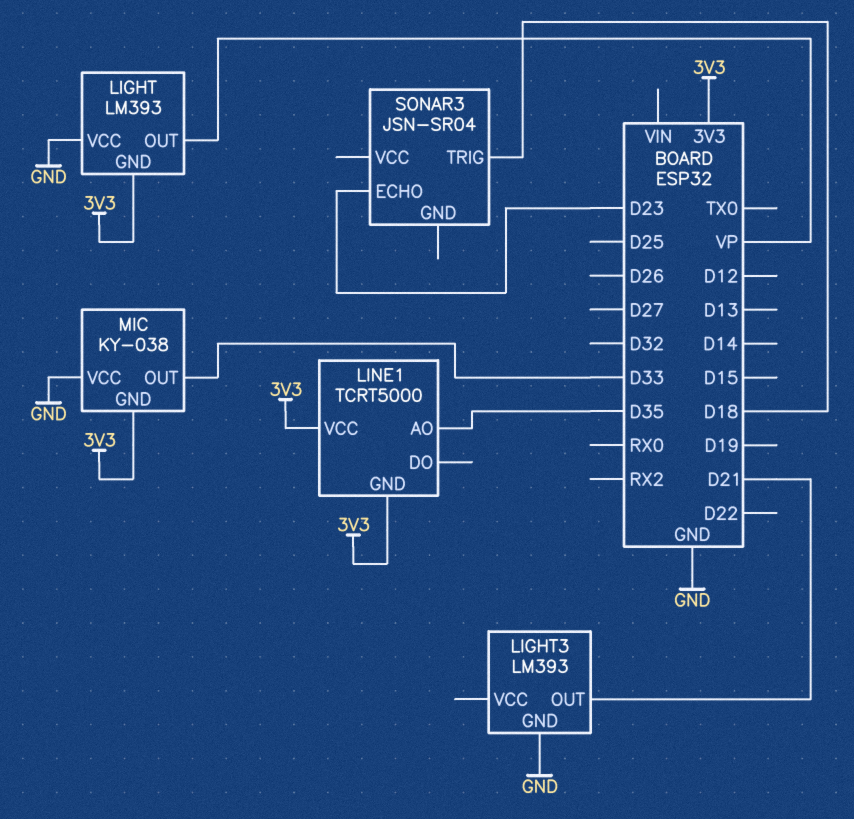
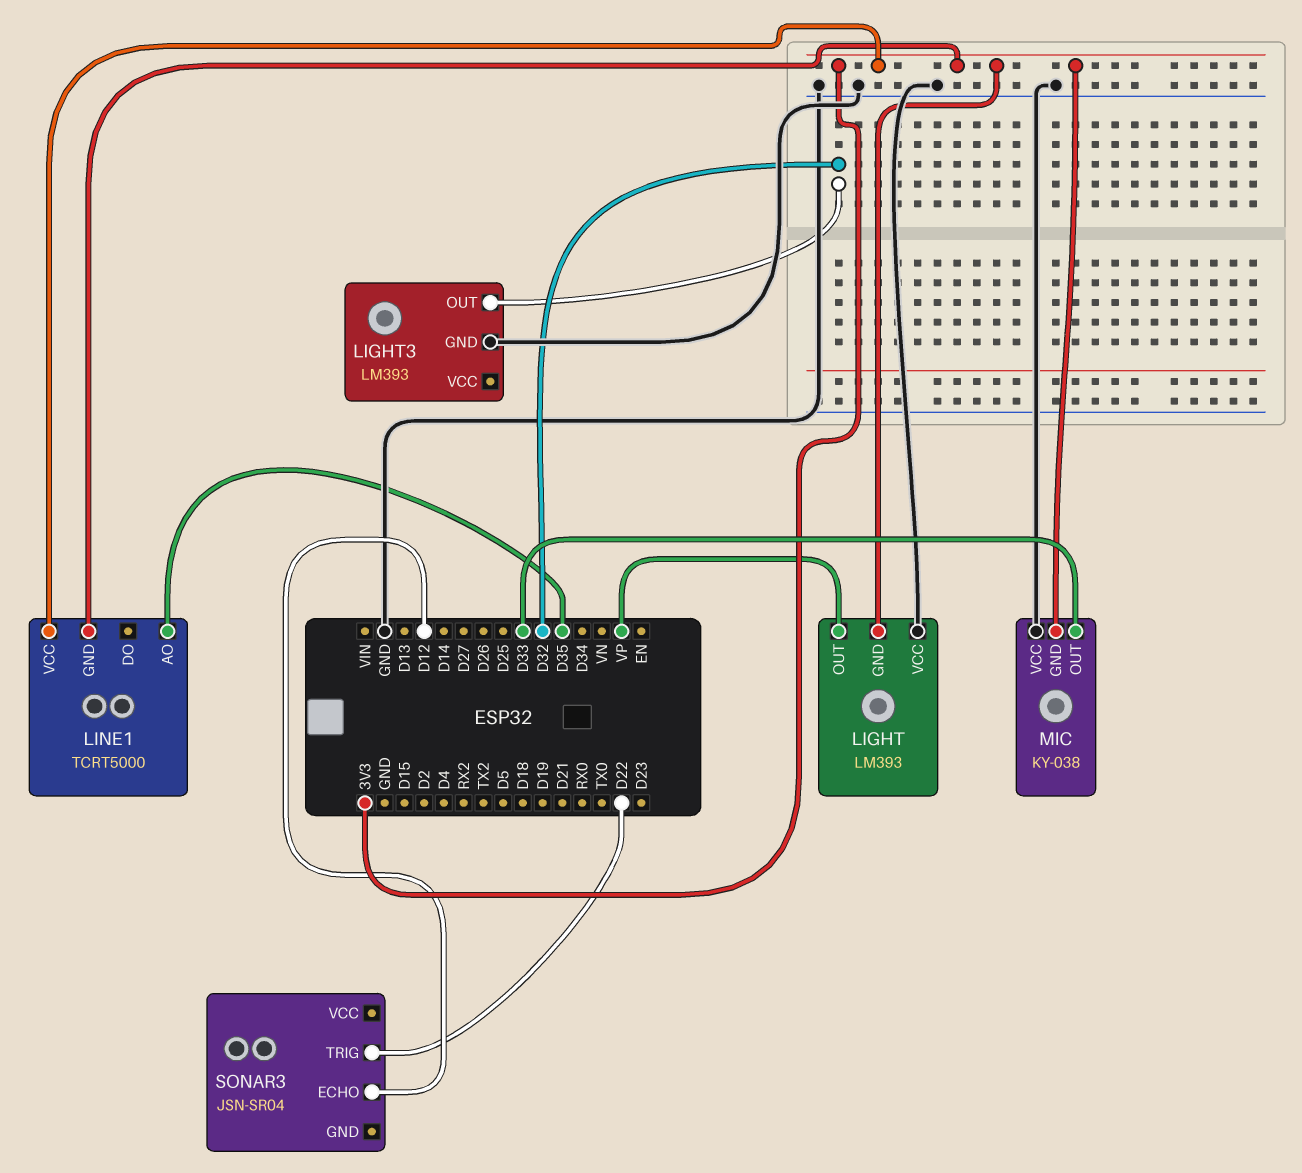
LIGHT3 pin OUT: D21 -> D32
SONAR3 pin ECHO: D23 -> D12
SONAR3 pin TRIG: D18 -> D22

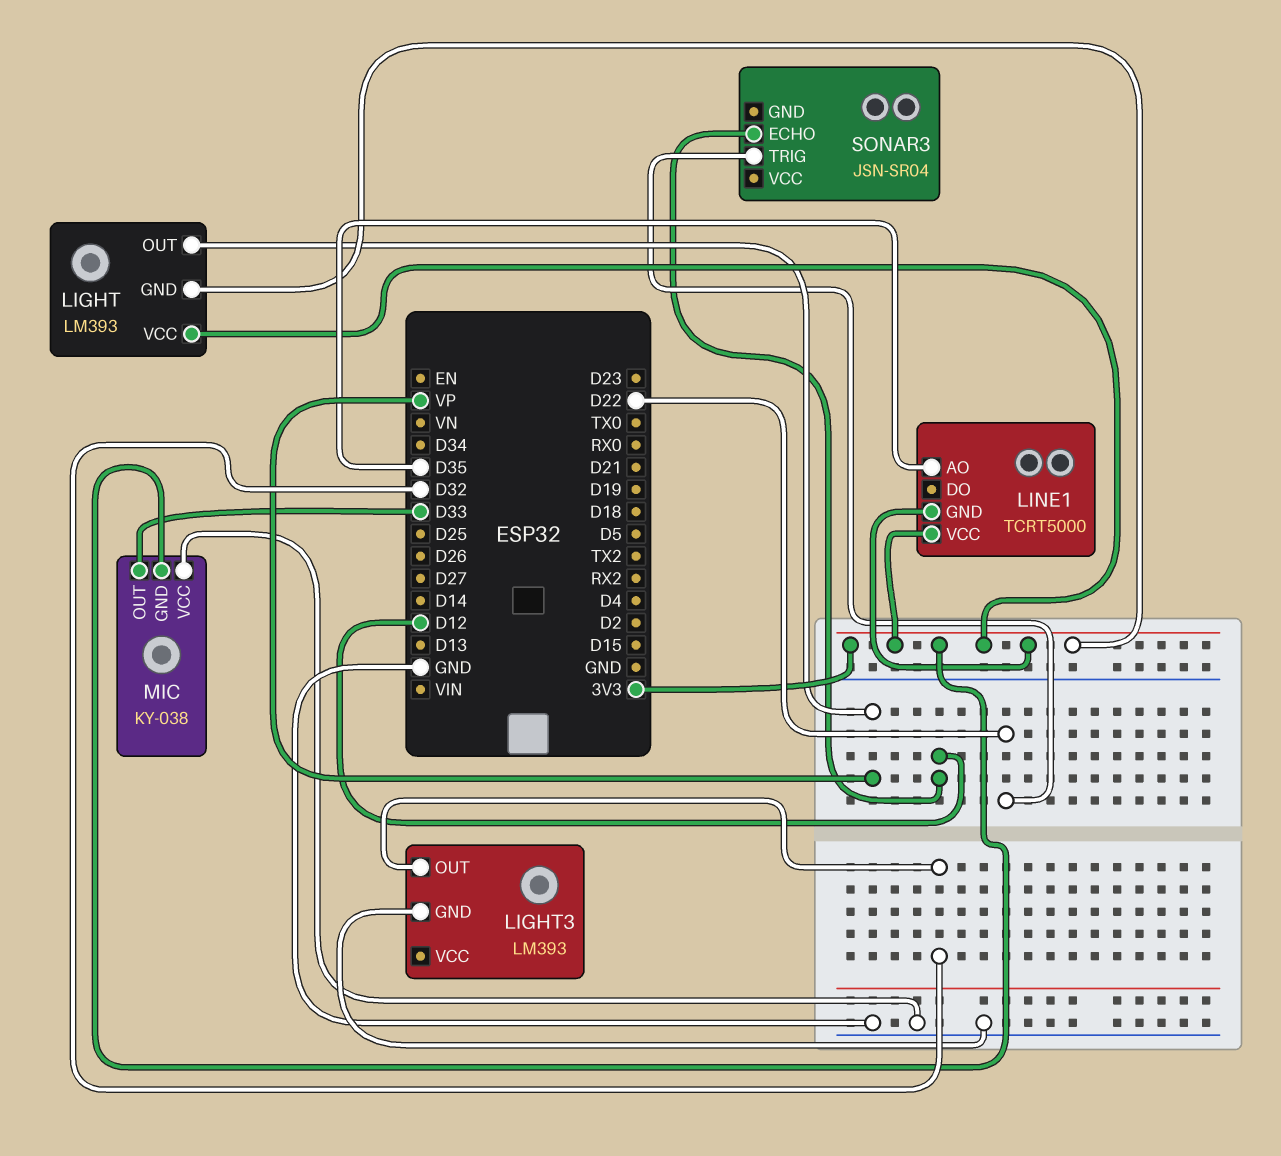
LIGHT pin VCC: GND -> 3V3

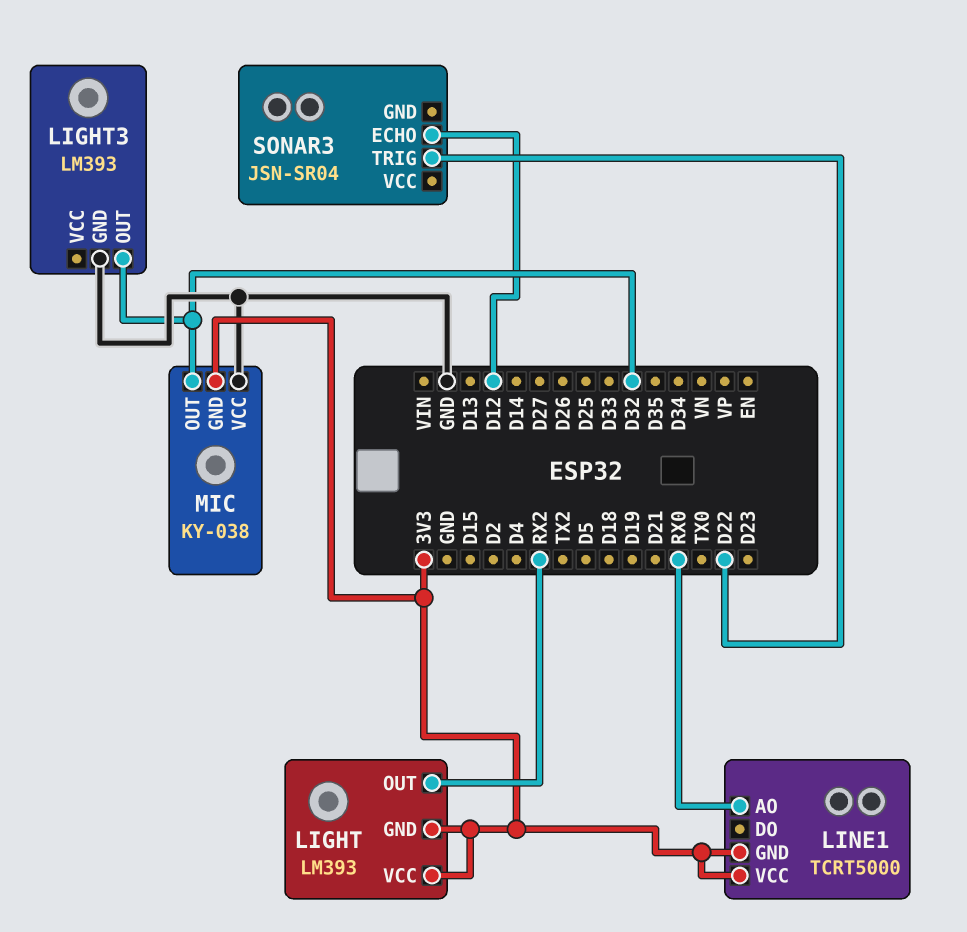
LIGHT pin OUT: VP -> RX2
LINE1 pin AO: D35 -> RX0
MIC pin OUT: D33 -> D32

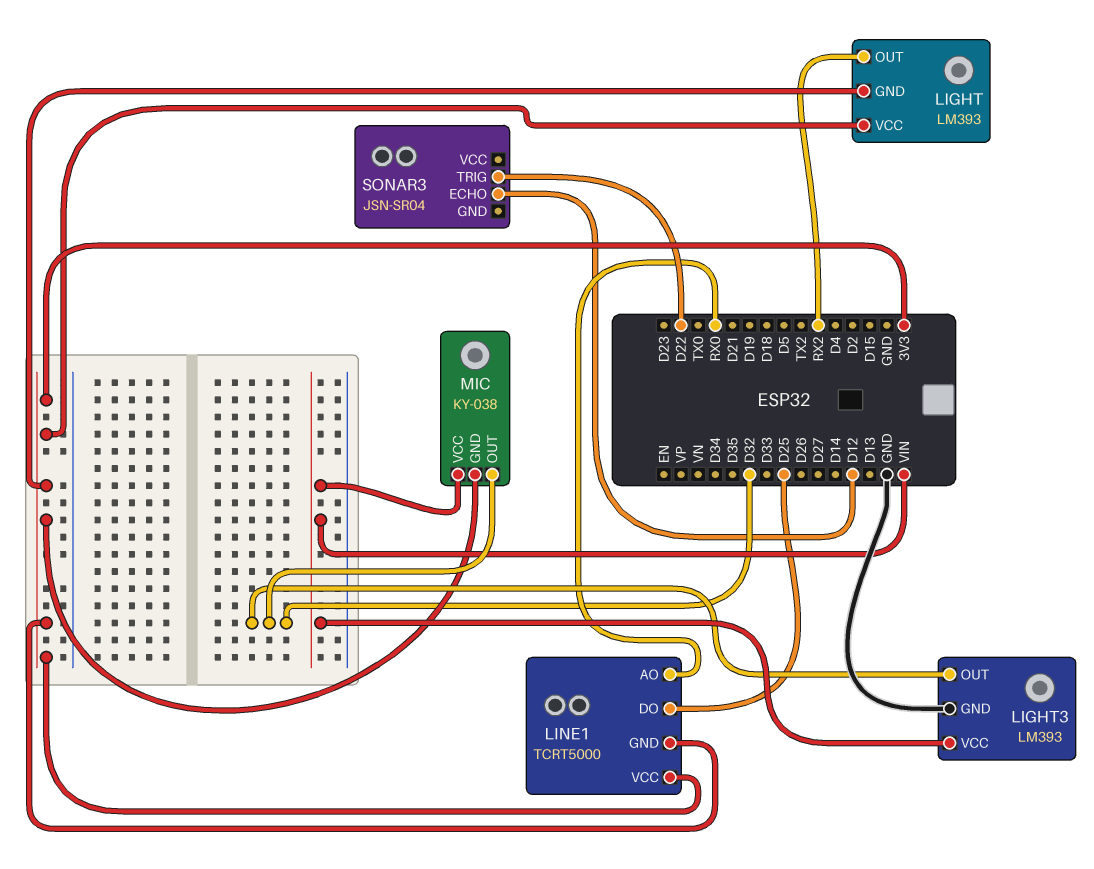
LIGHT3 pin VCC: none -> VIN
LINE1 pin DO: none -> D25
MIC pin VCC: GND -> VIN

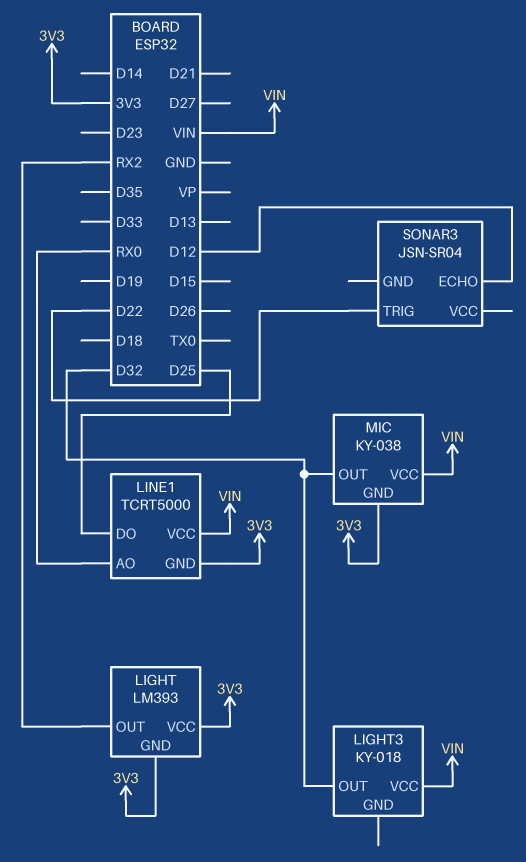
LIGHT3: LM393 -> KY-018
LIGHT3 pin GND: GND -> none
LINE1 pin VCC: 3V3 -> VIN

